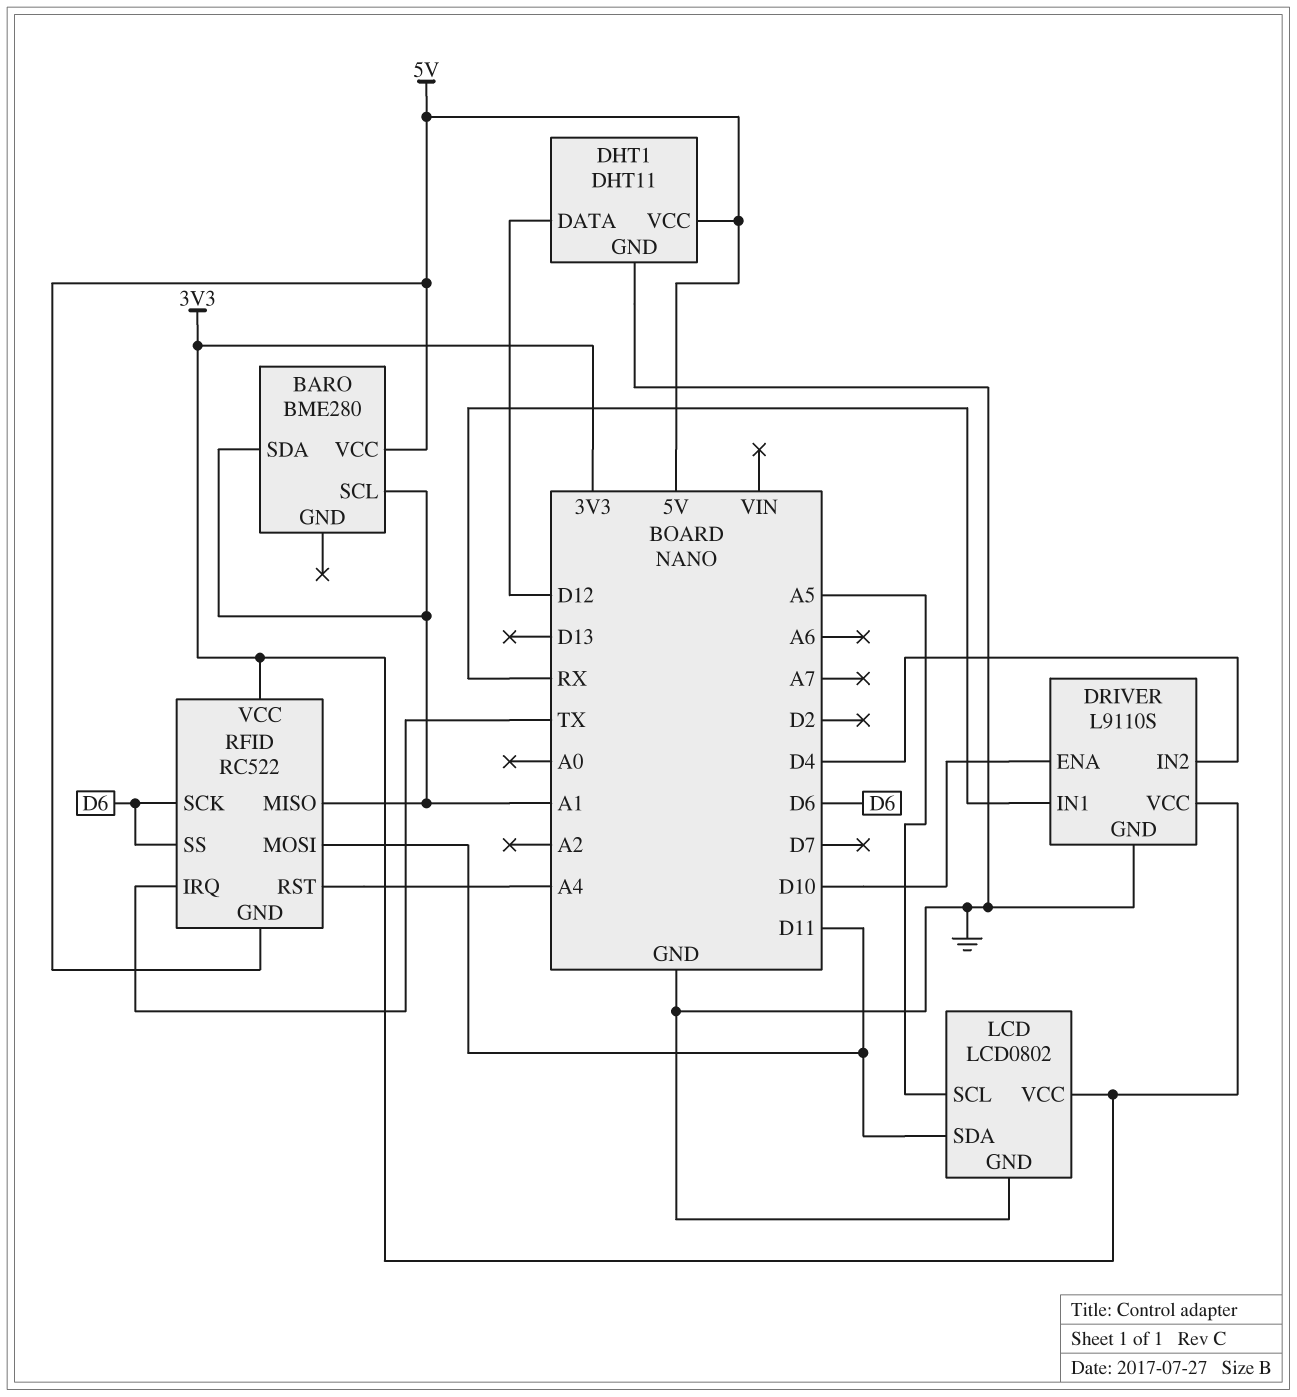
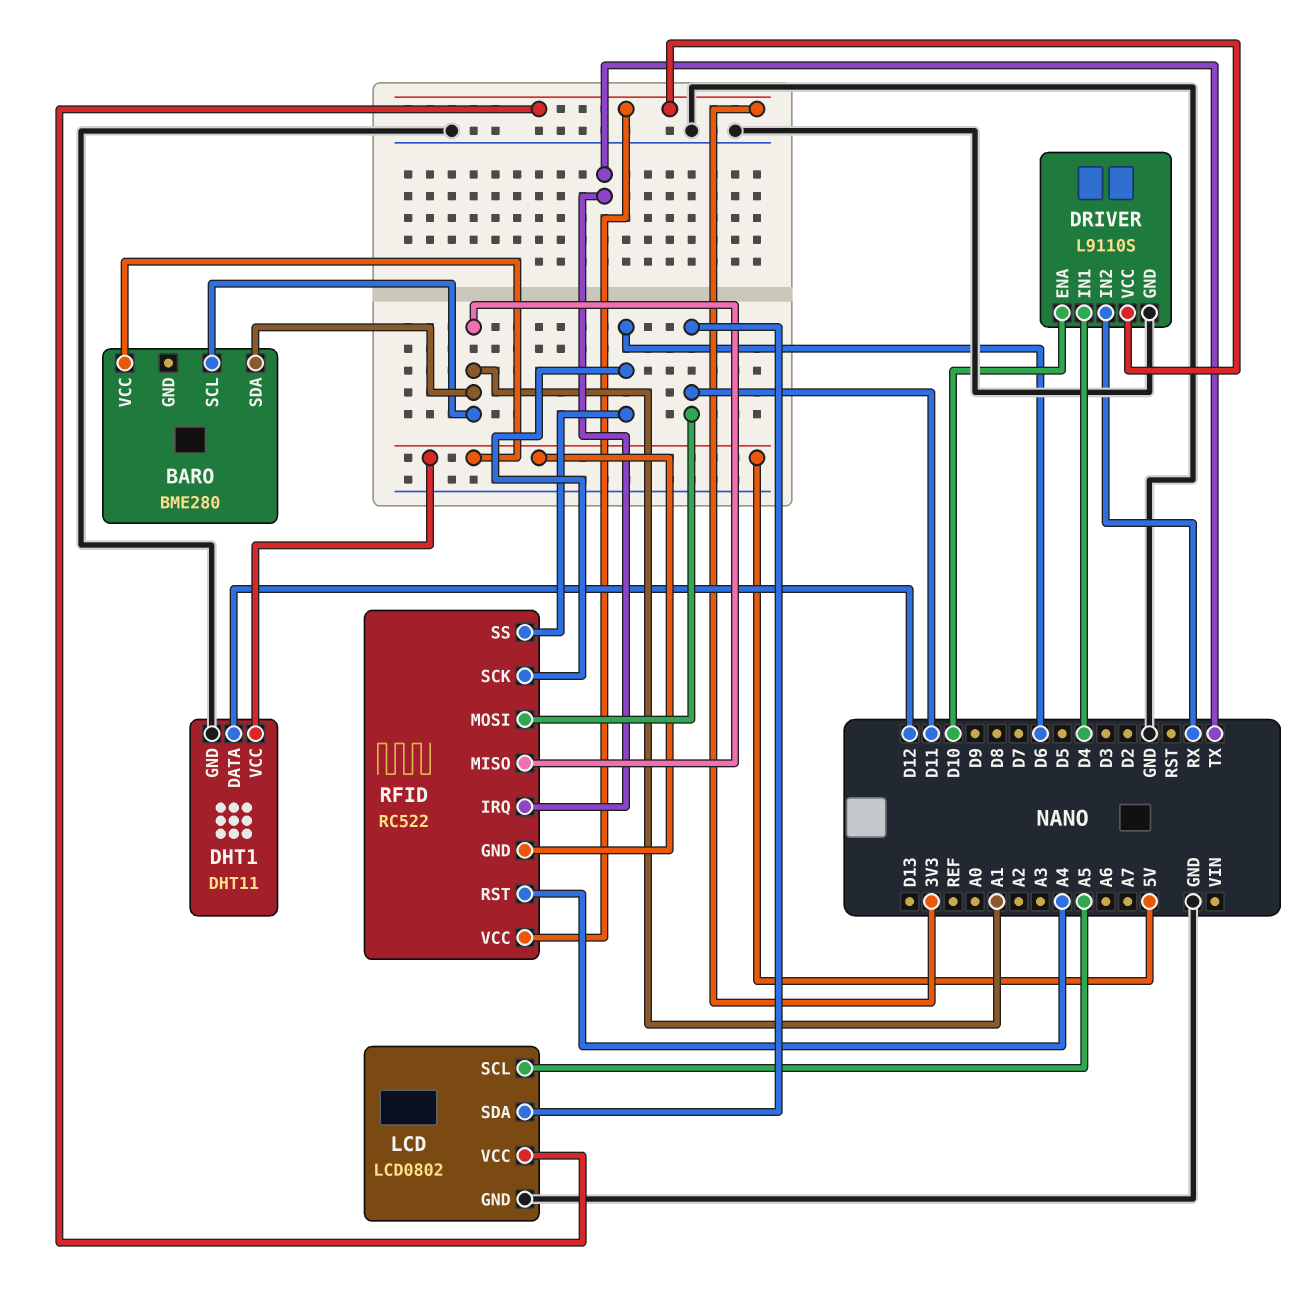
DRIVER pin IN1: RX -> D4
DRIVER pin IN2: D4 -> RX

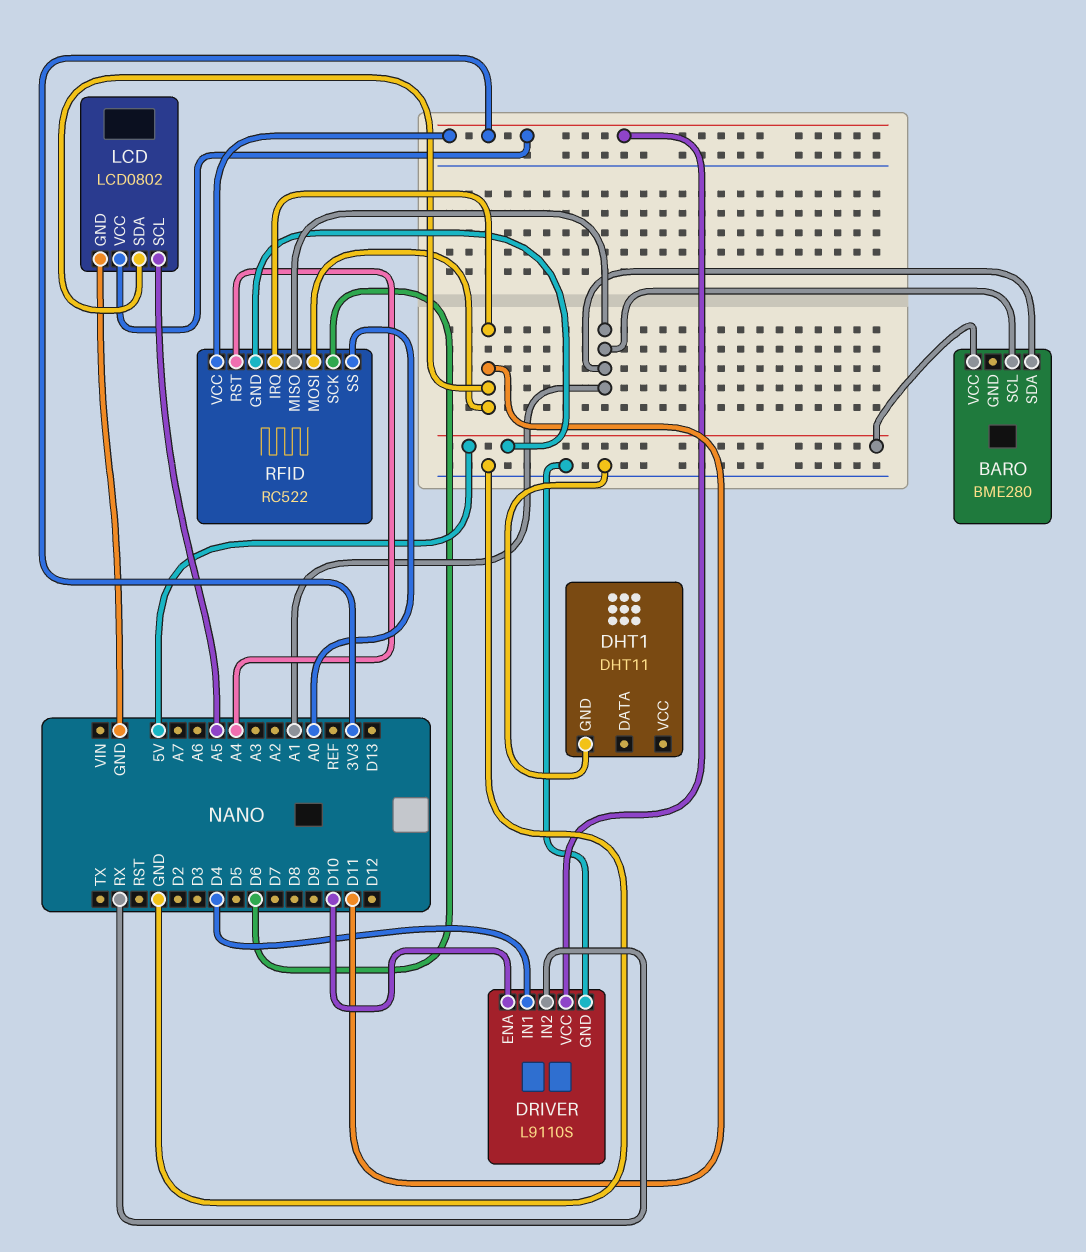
DHT1 pin DATA: D12 -> none
DHT1 pin VCC: 5V -> none
RFID pin IRQ: TX -> D11
RFID pin SS: D6 -> A0

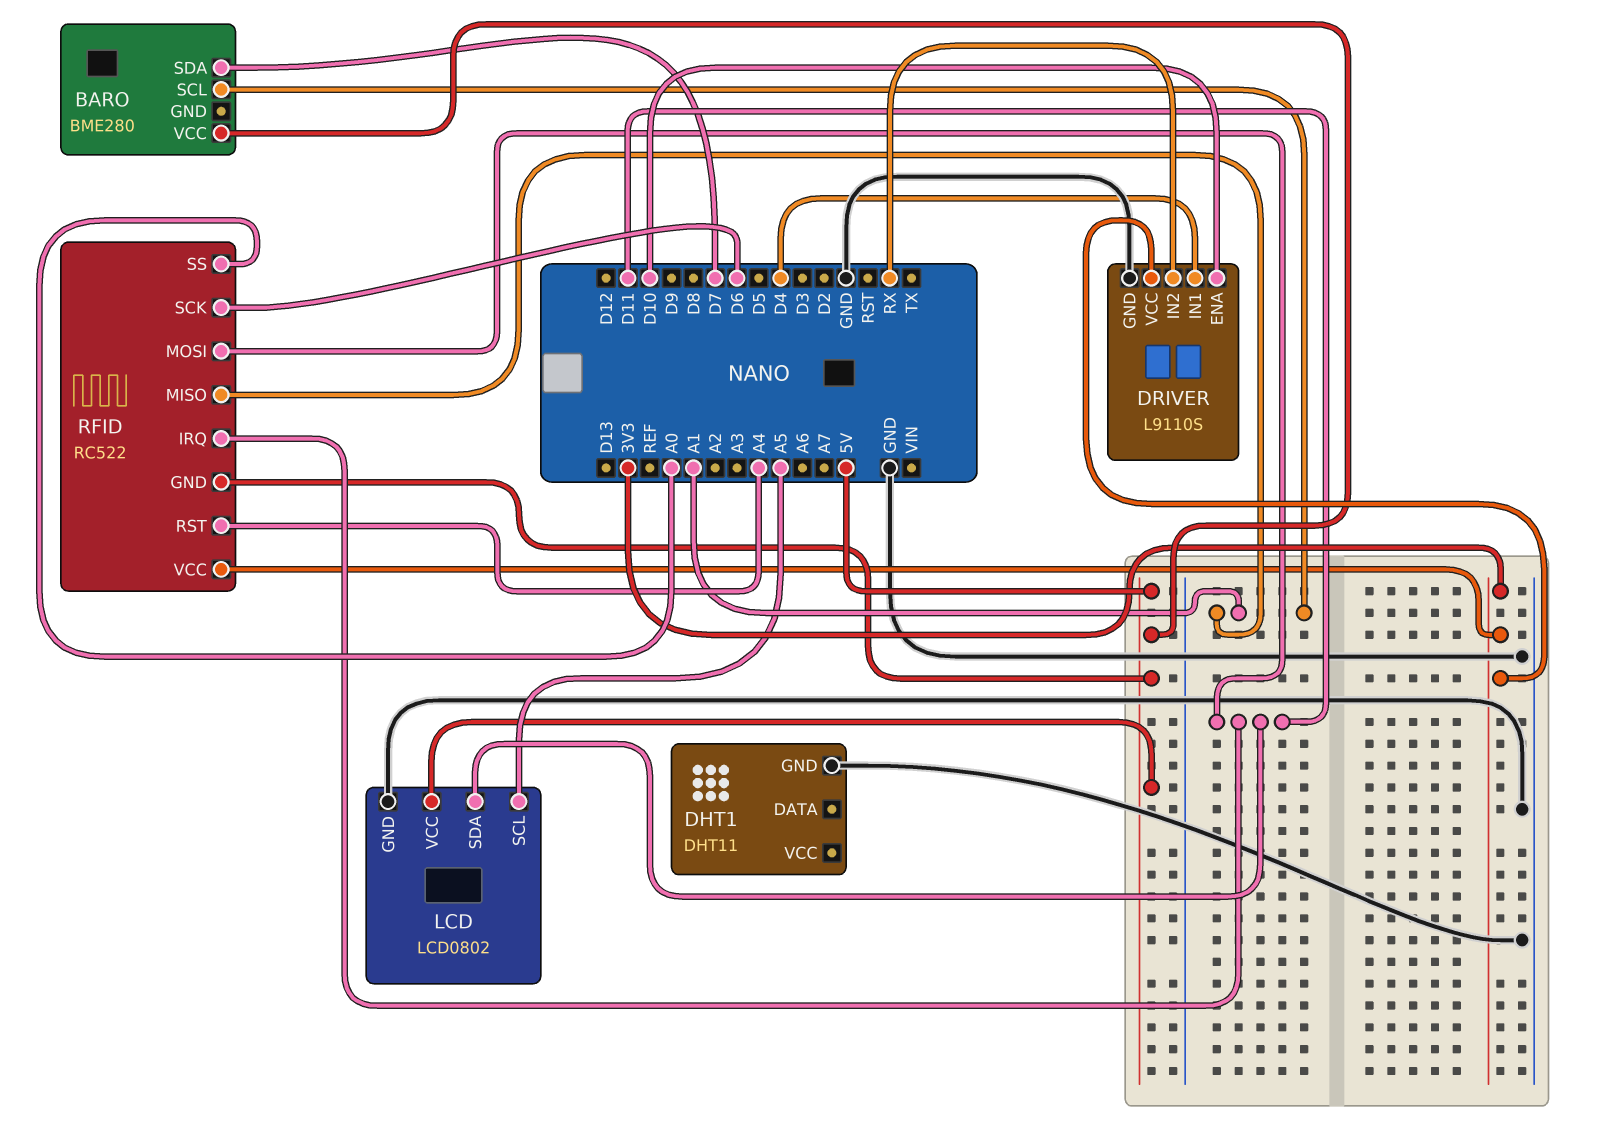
BARO pin SDA: A1 -> D7
LCD pin VCC: 3V3 -> 5V

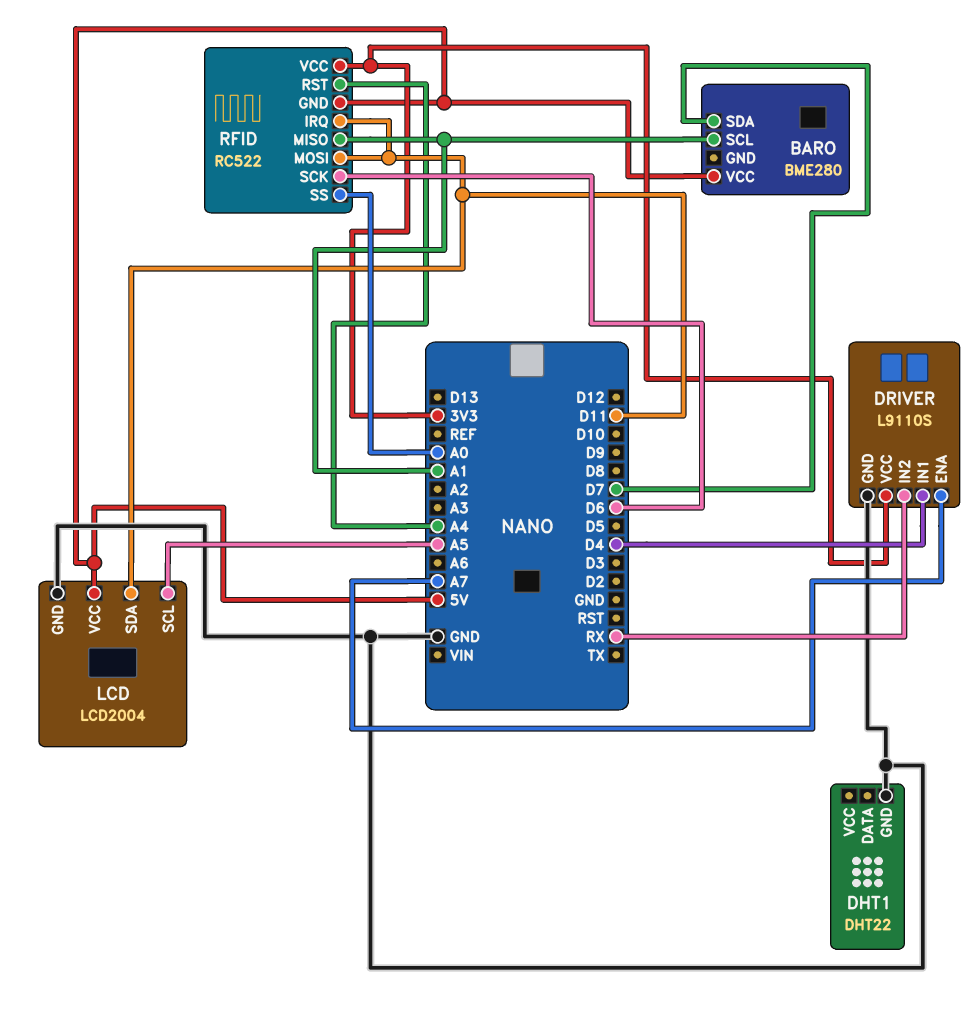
DHT1: DHT11 -> DHT22
DRIVER pin ENA: D10 -> A7
LCD: LCD0802 -> LCD2004

